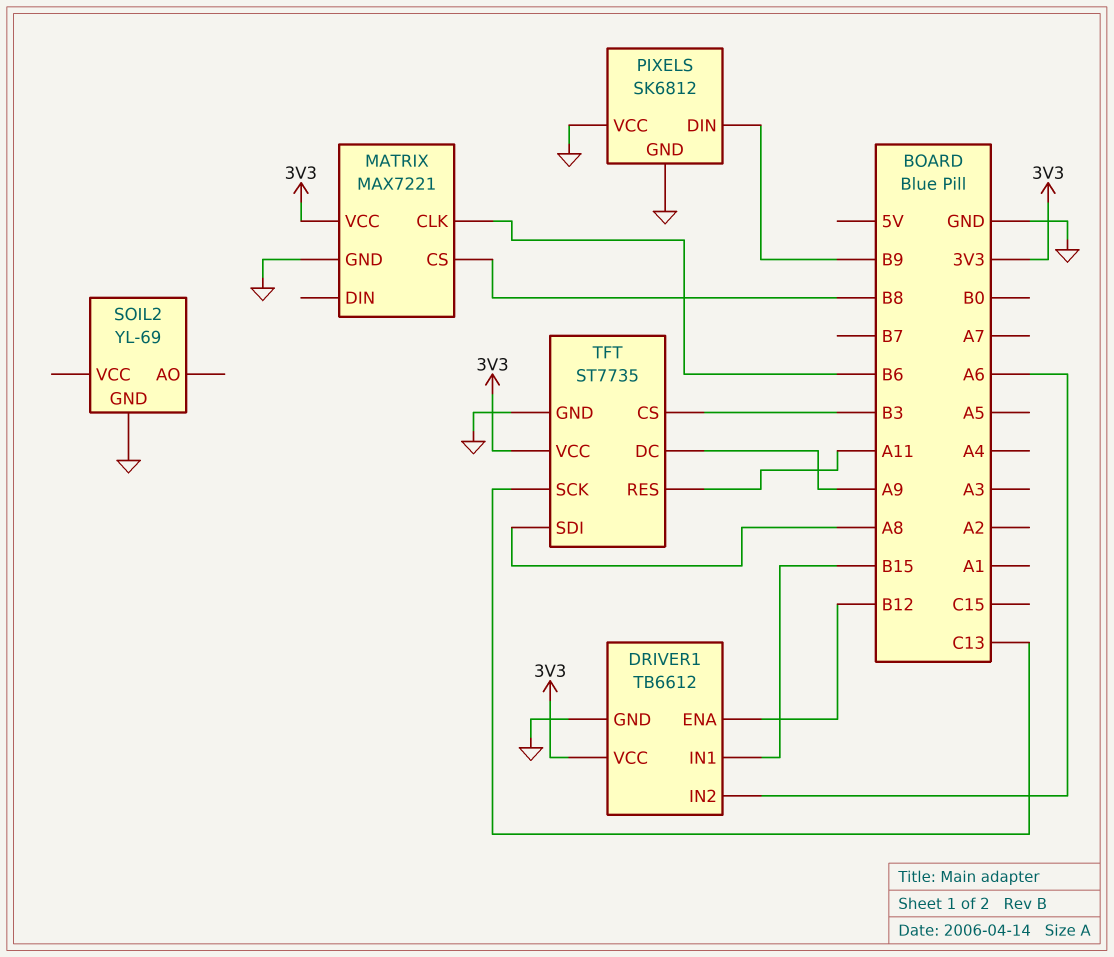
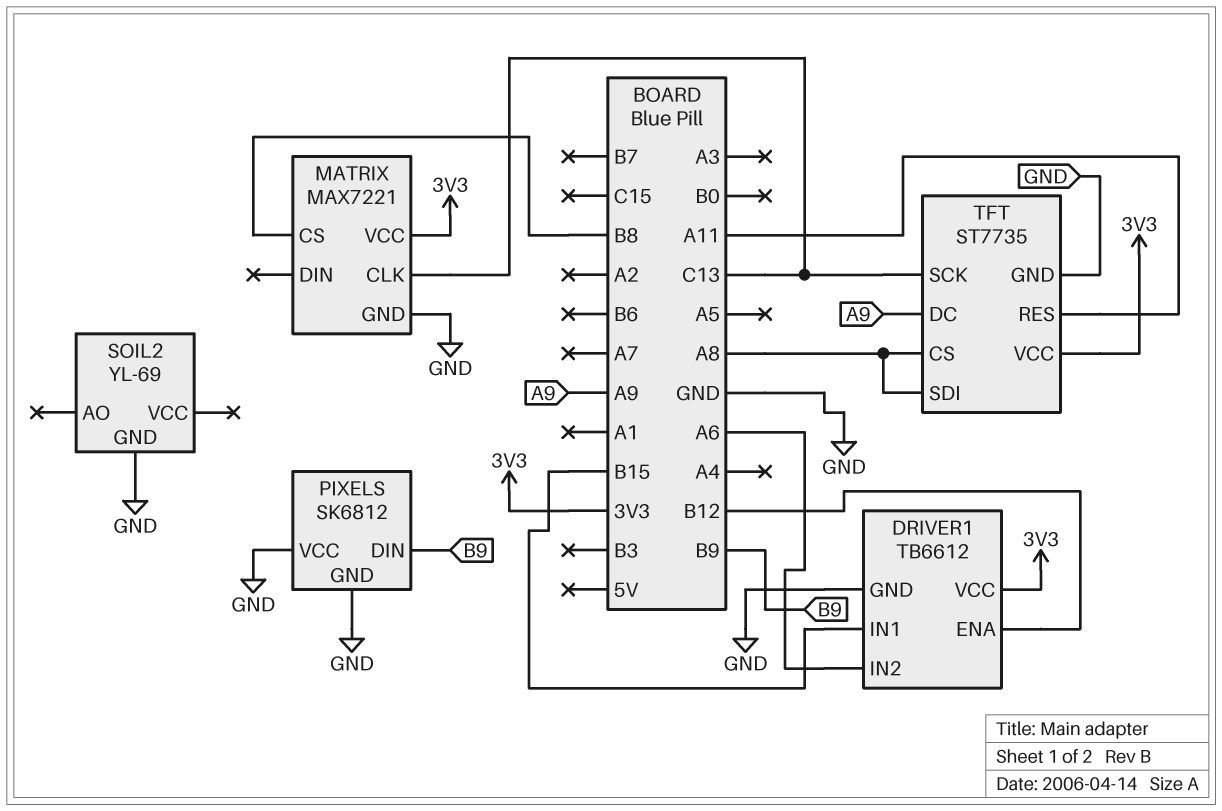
MATRIX pin CLK: B6 -> C13
TFT pin CS: B3 -> A8

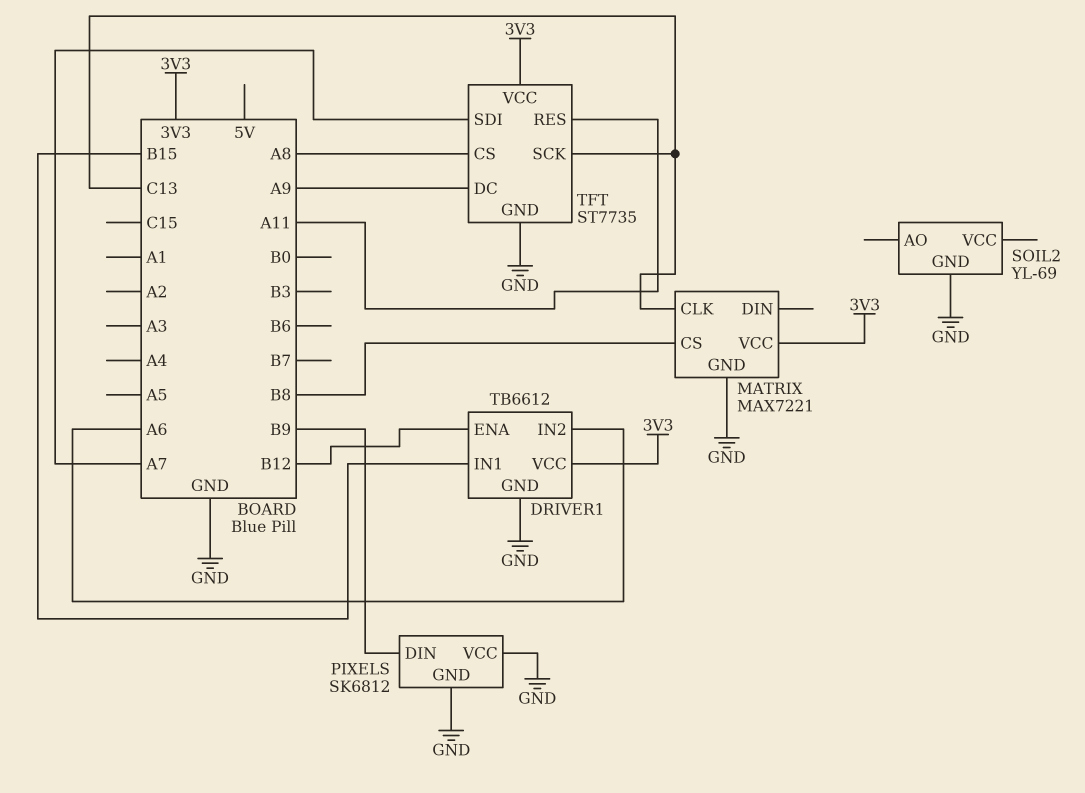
TFT pin SDI: A8 -> A7

